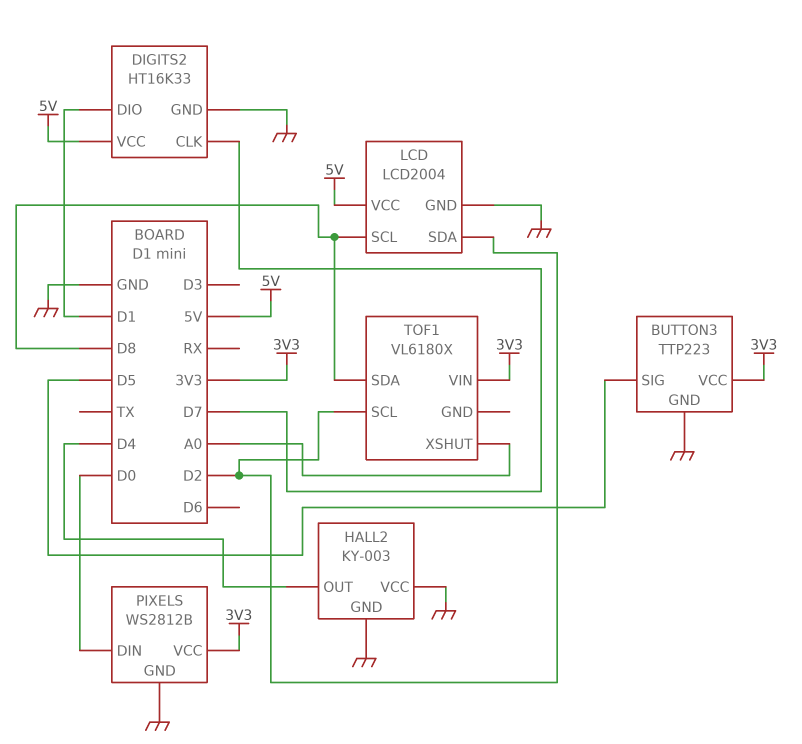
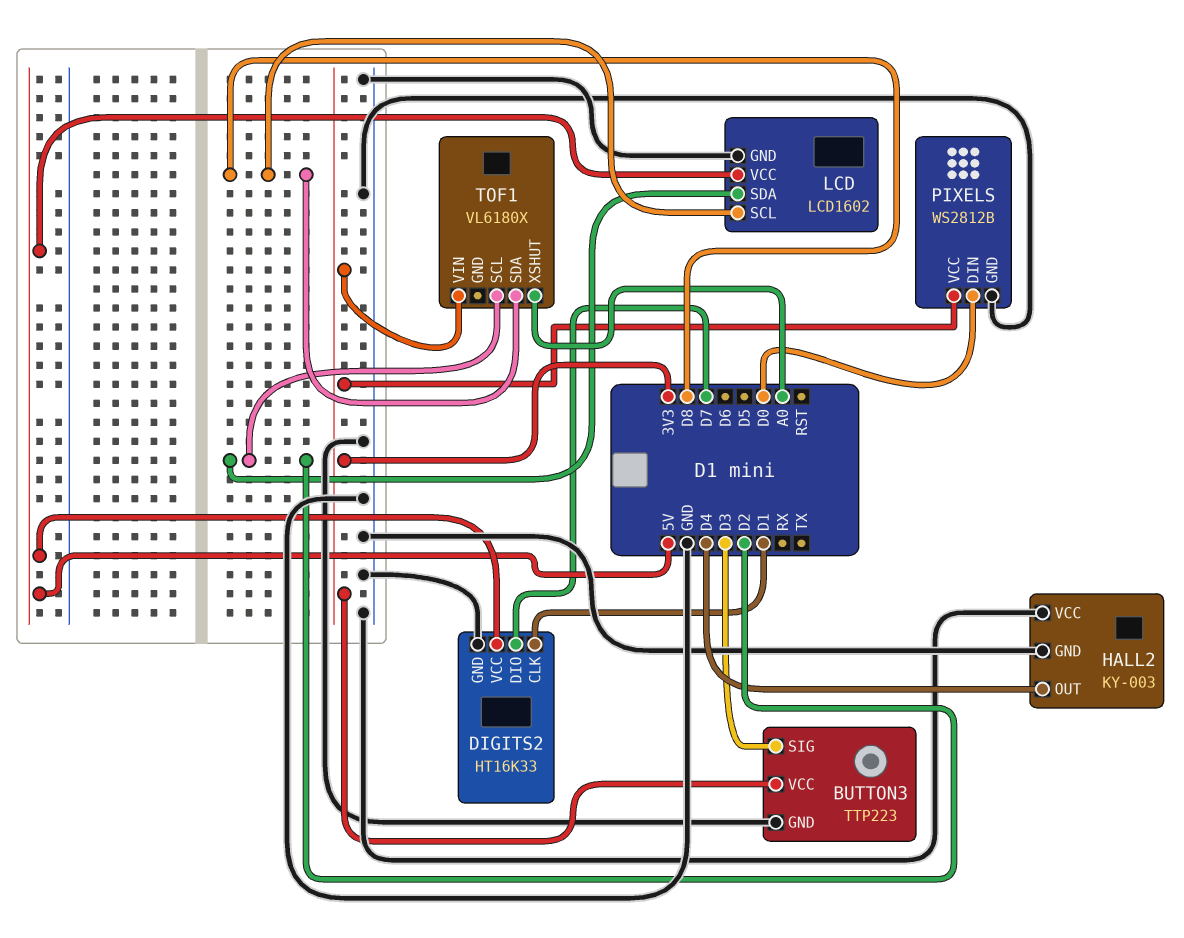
BUTTON3 pin SIG: D5 -> D3
DIGITS2 pin CLK: D7 -> D1
DIGITS2 pin DIO: D1 -> D7
LCD: LCD2004 -> LCD1602

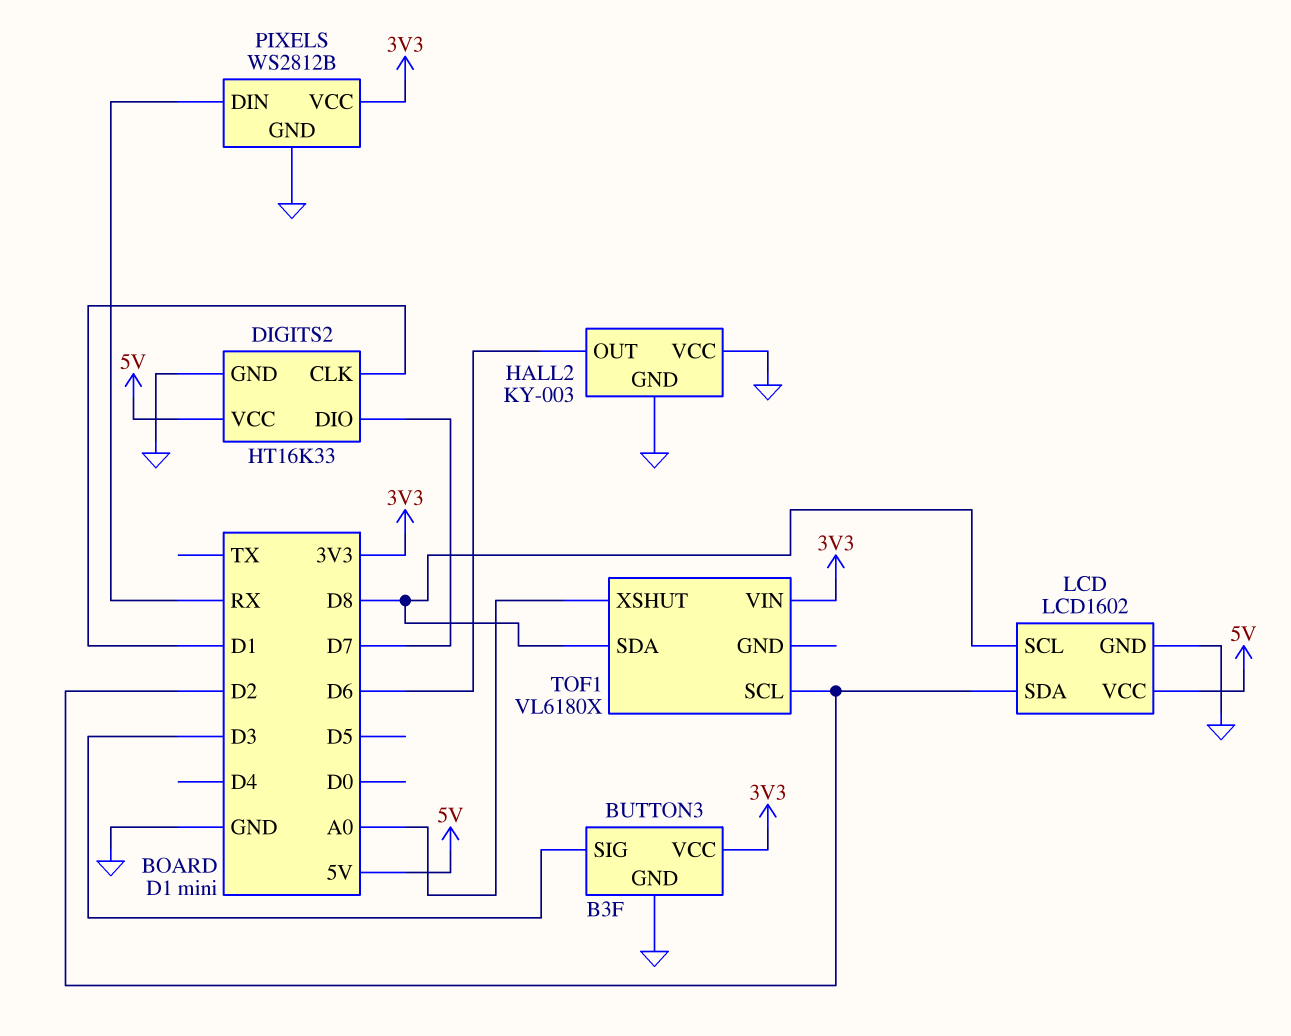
BUTTON3: TTP223 -> B3F
HALL2 pin OUT: D4 -> D6
PIXELS pin DIN: D0 -> RX

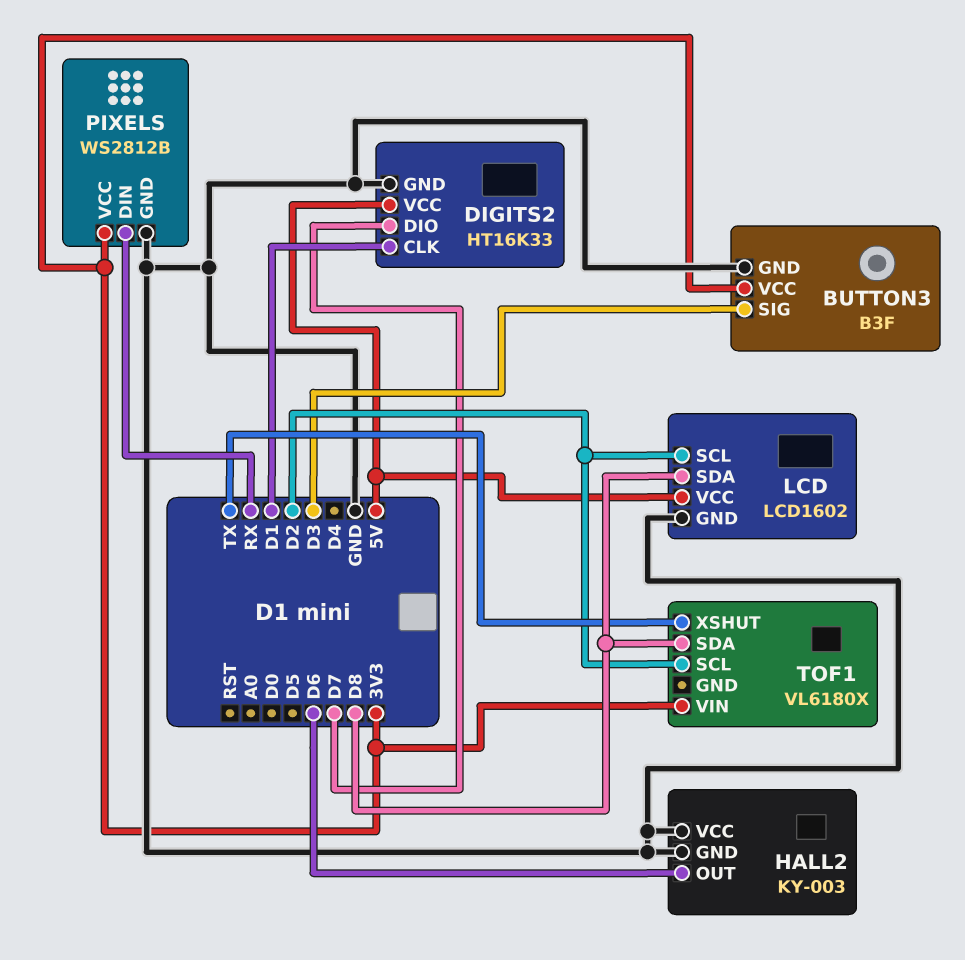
LCD pin SCL: D8 -> D2
LCD pin SDA: D2 -> D8
TOF1 pin XSHUT: A0 -> TX

